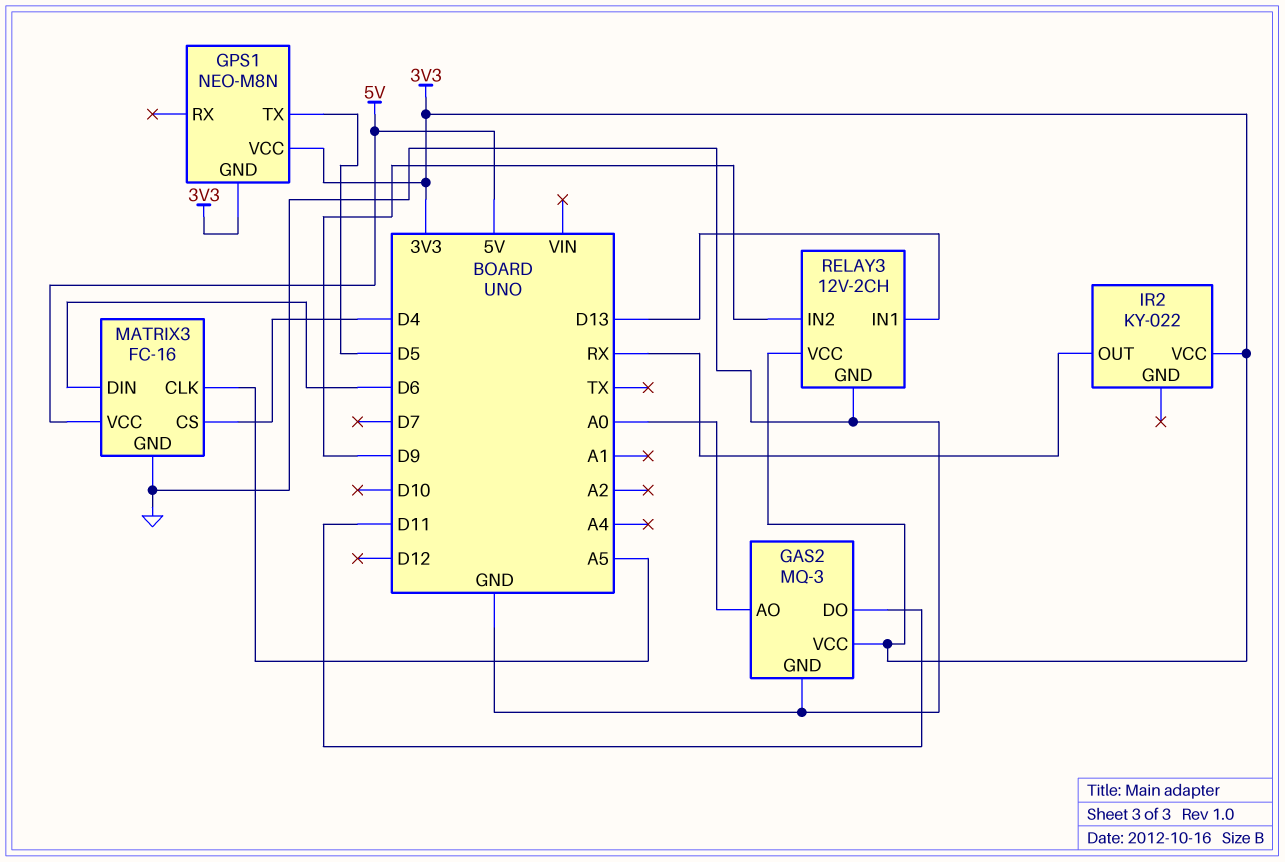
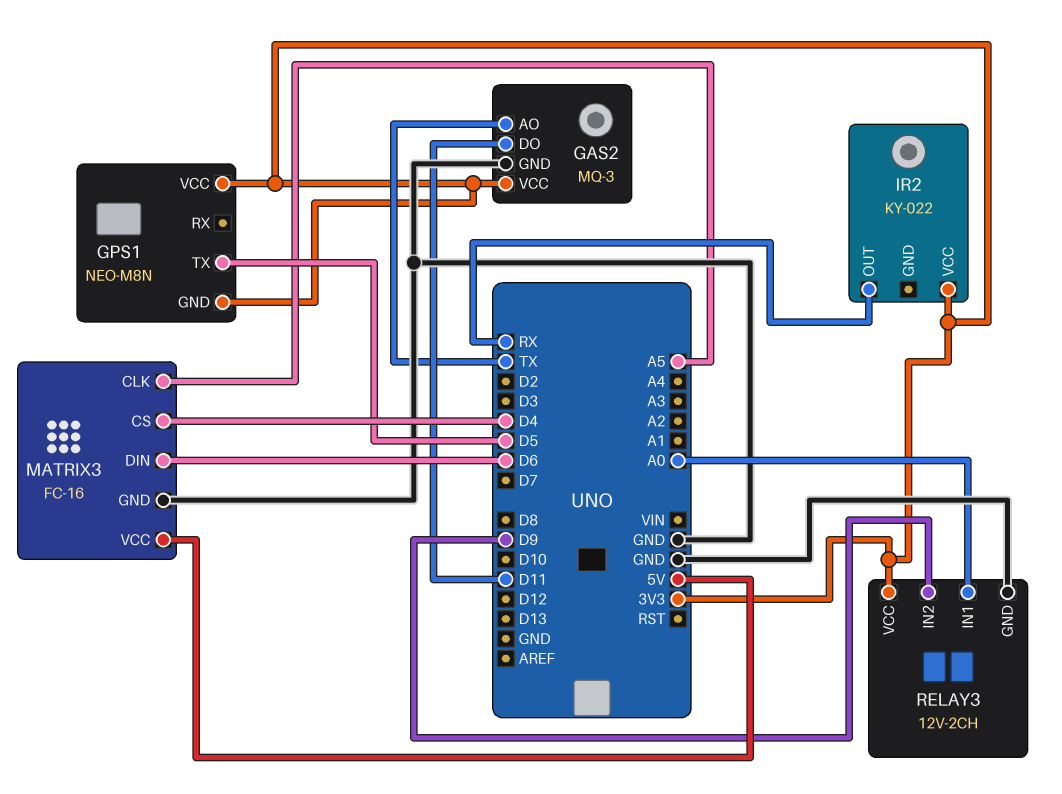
GAS2 pin AO: A0 -> TX
RELAY3 pin IN1: D13 -> A0

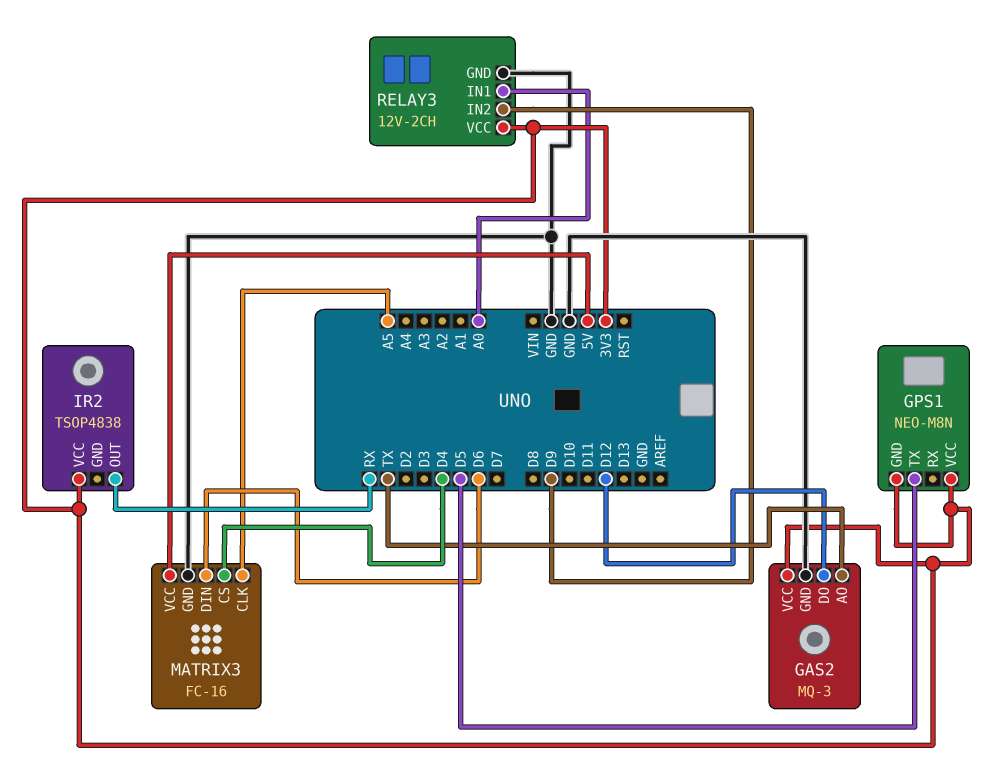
GAS2 pin DO: D11 -> D12
IR2: KY-022 -> TSOP4838

